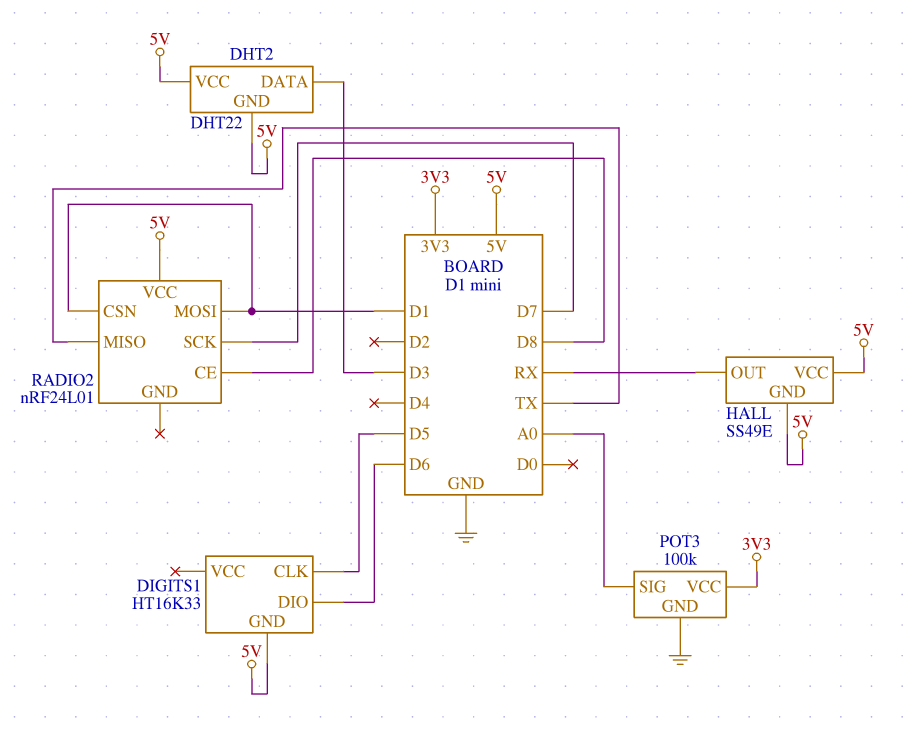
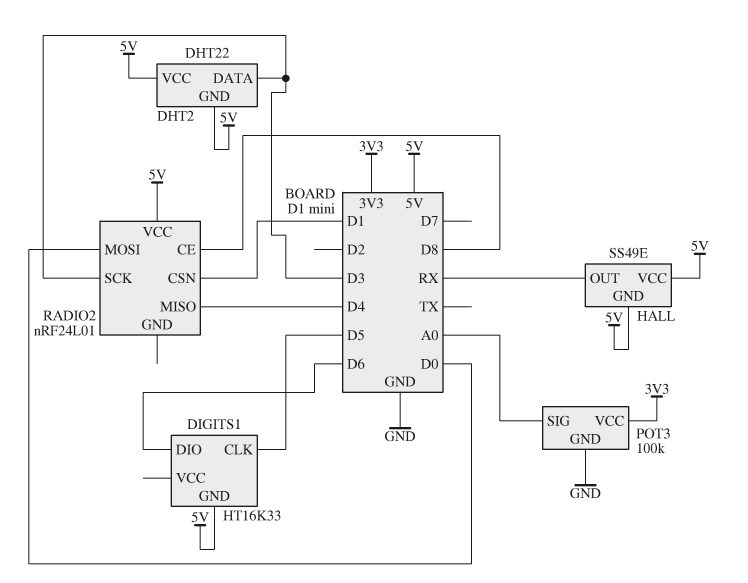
RADIO2 pin MISO: TX -> D4
RADIO2 pin MOSI: D1 -> D0
RADIO2 pin SCK: D7 -> D3

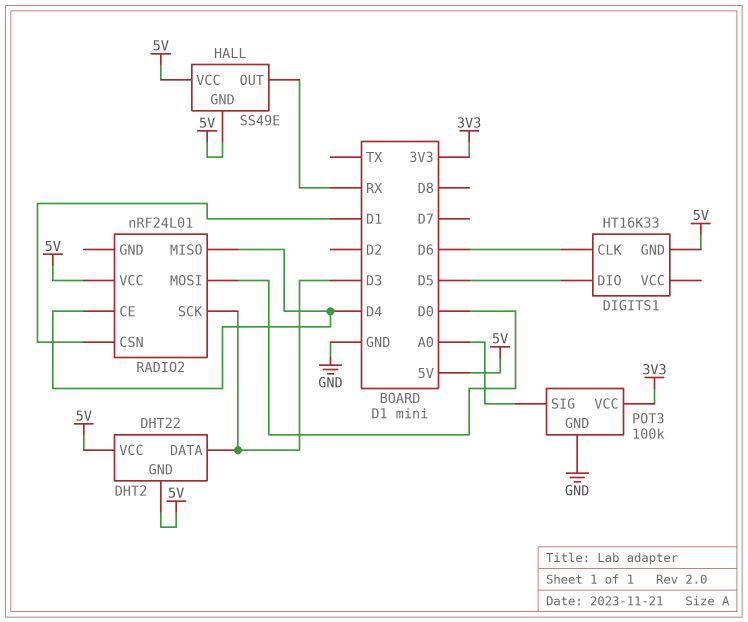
DIGITS1 pin CLK: D5 -> D6
DIGITS1 pin DIO: D6 -> D5
RADIO2 pin CE: D8 -> D4

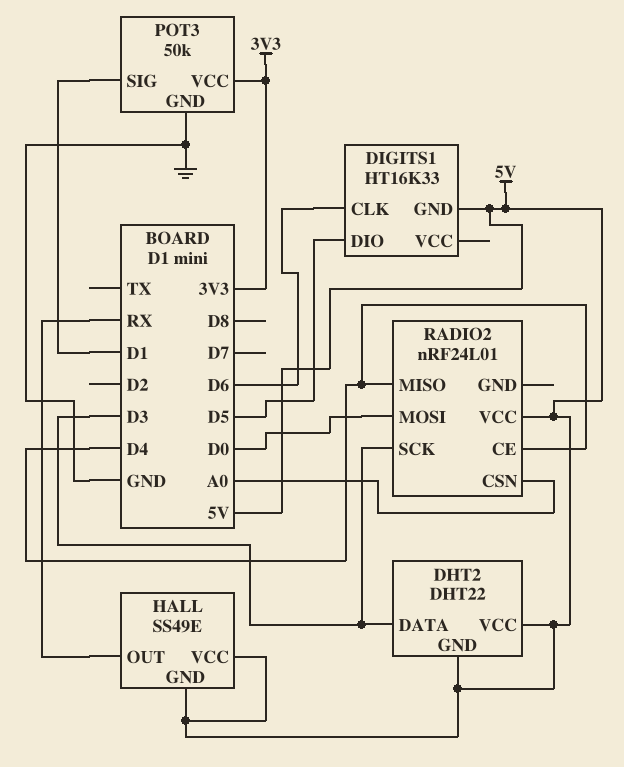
POT3: 100k -> 50k
POT3 pin SIG: A0 -> D1
RADIO2 pin CSN: D1 -> A0

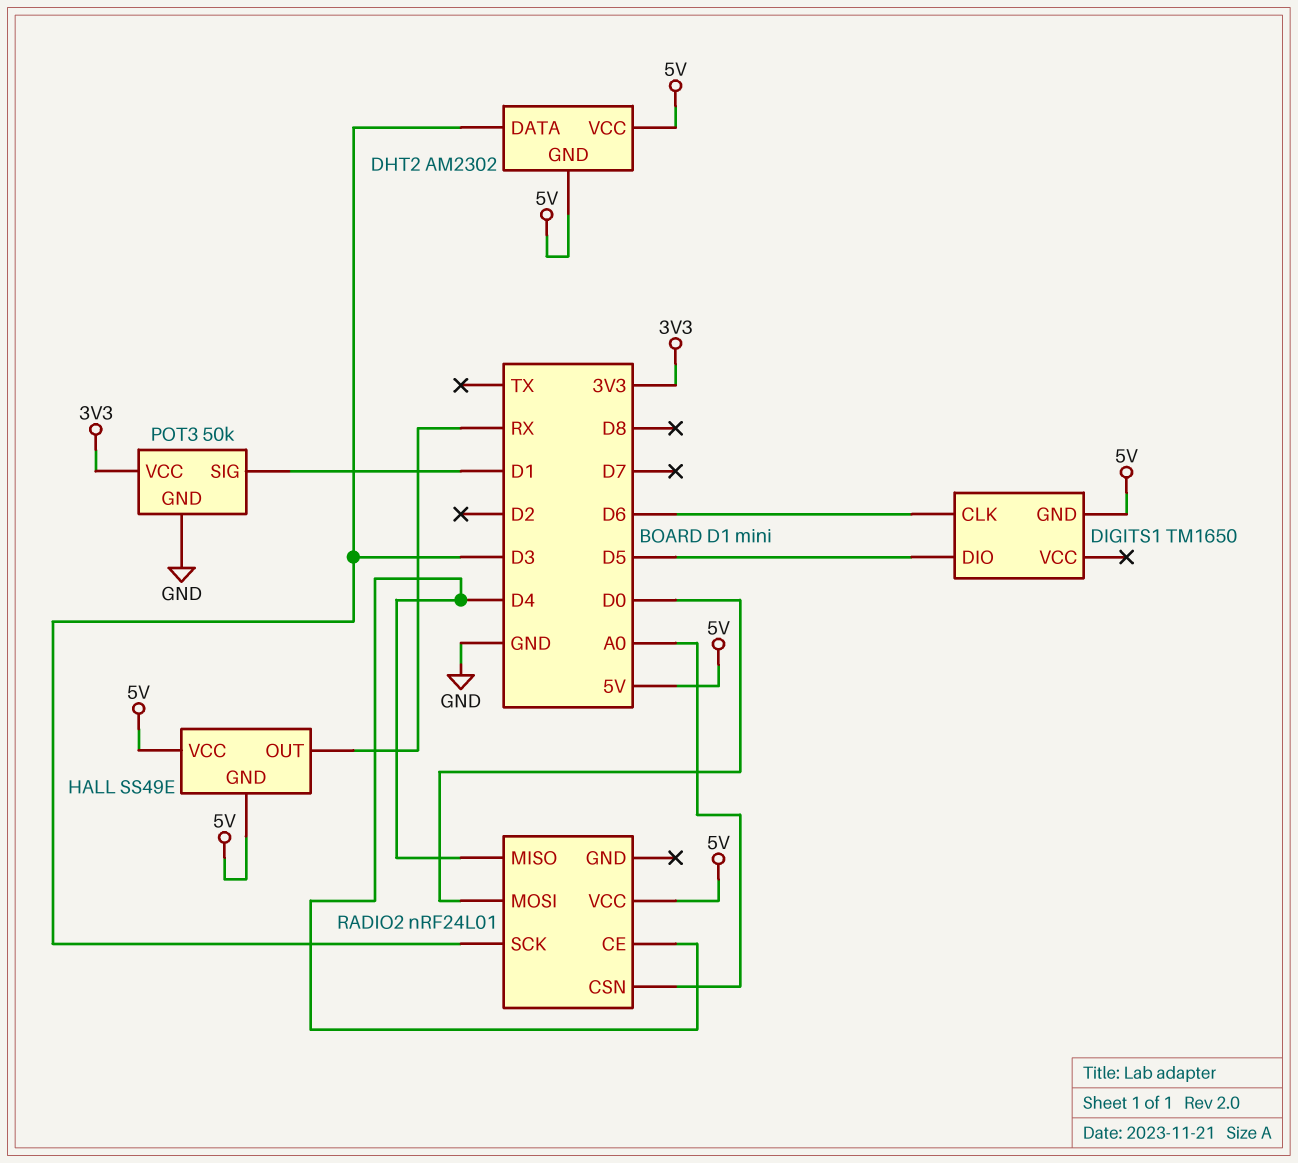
DHT2: DHT22 -> AM2302
DIGITS1: HT16K33 -> TM1650

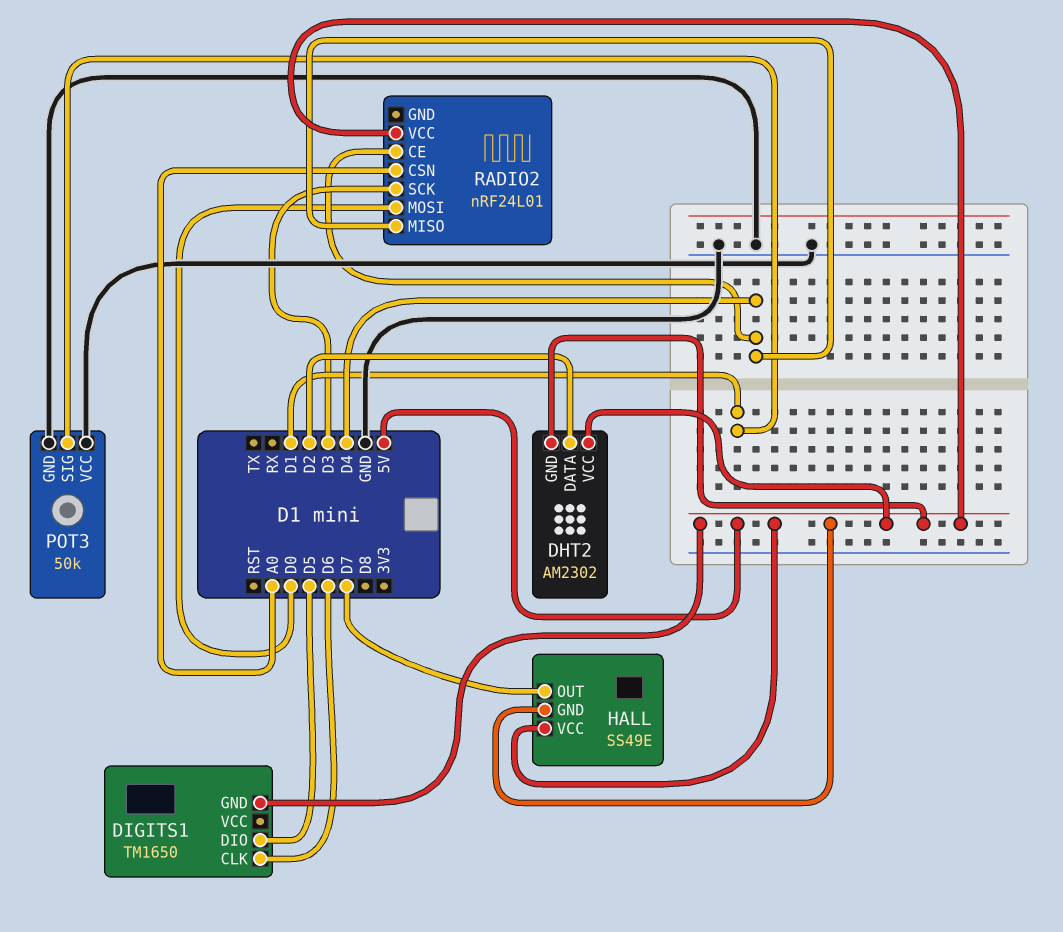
DHT2 pin DATA: D3 -> D2
HALL pin OUT: RX -> D7
POT3 pin VCC: 3V3 -> GND

